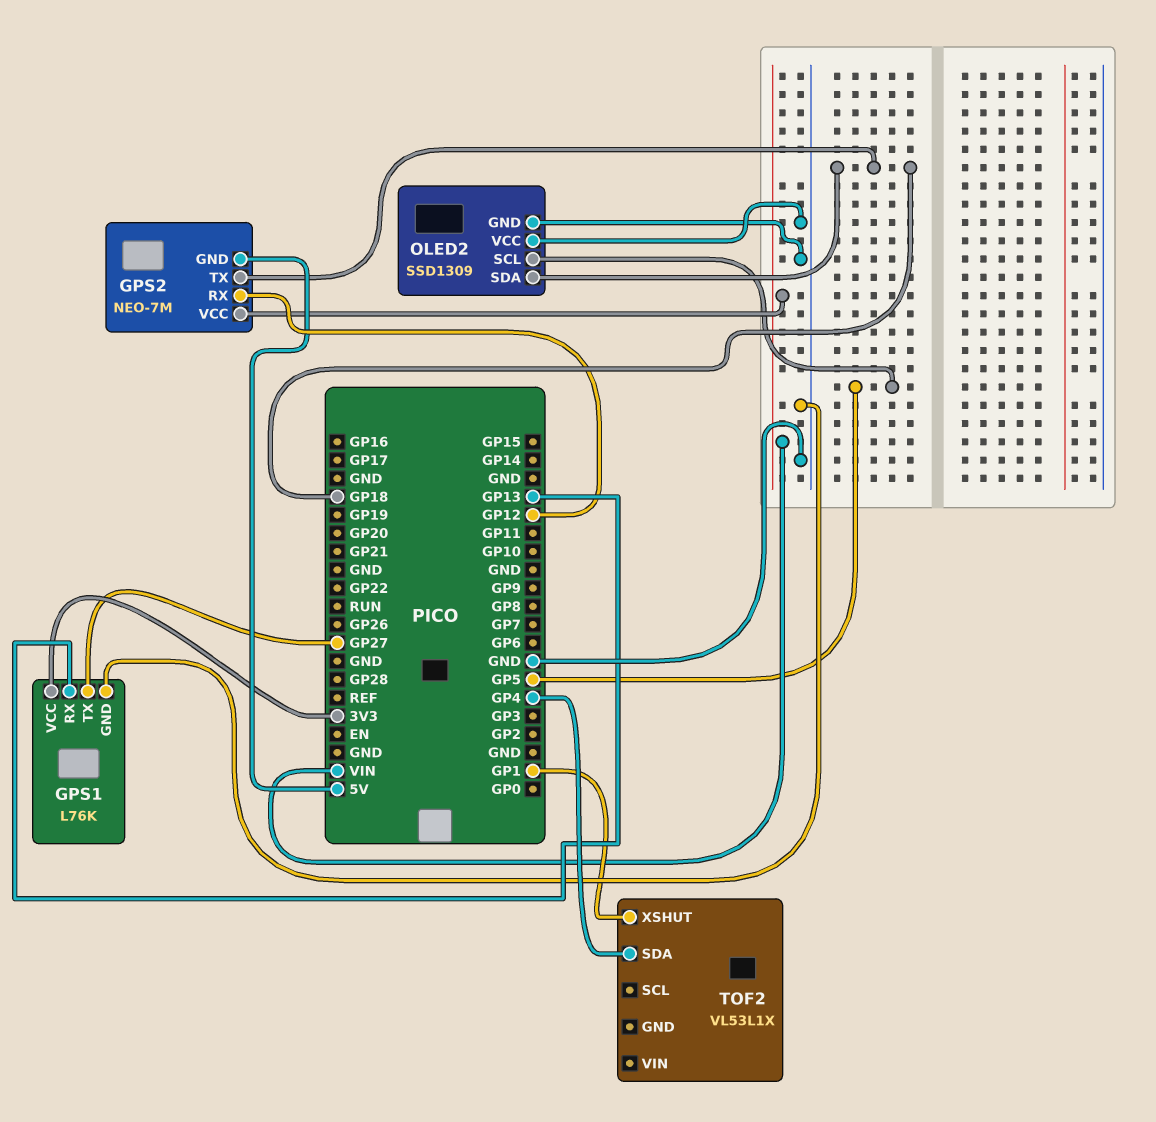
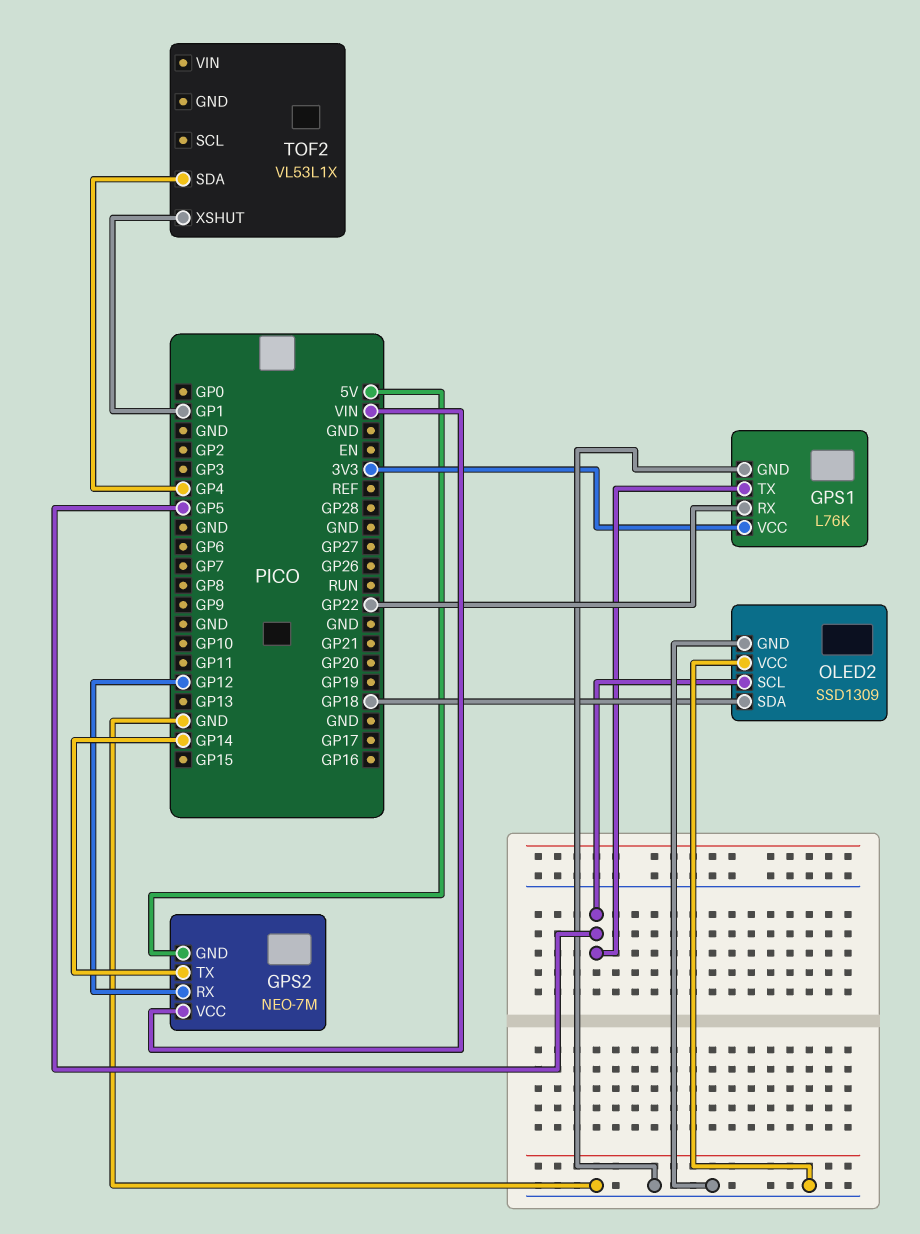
GPS1 pin RX: GP13 -> GP22
GPS1 pin TX: GP27 -> GP5
GPS2 pin TX: GP18 -> GP14

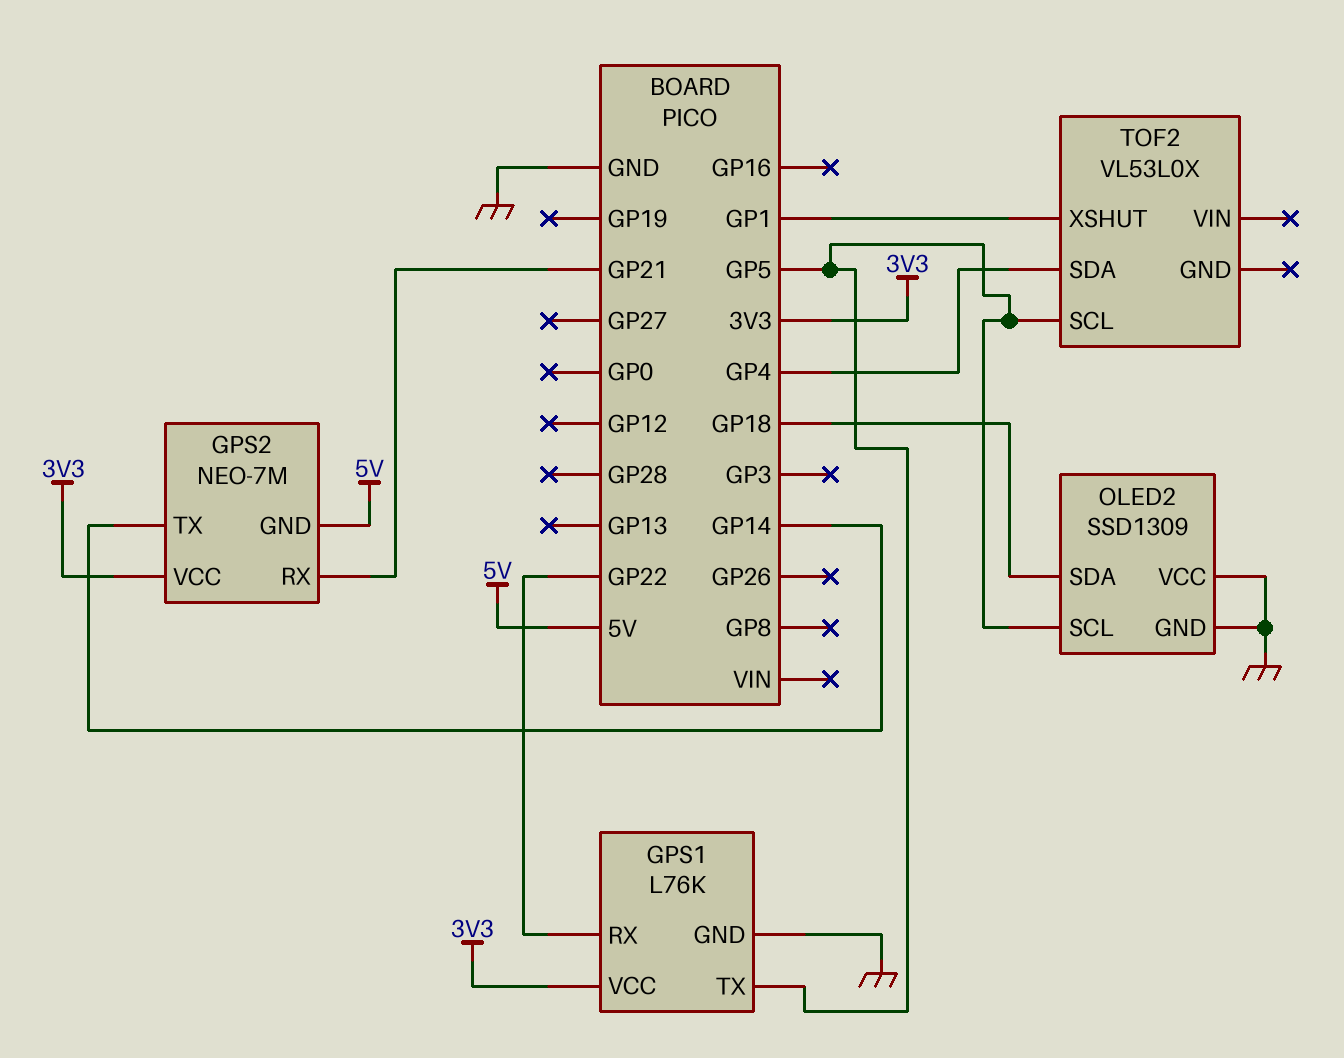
GPS2 pin RX: GP12 -> GP21
GPS2 pin VCC: VIN -> 3V3
TOF2: VL53L1X -> VL53L0X
TOF2 pin SCL: none -> GP5

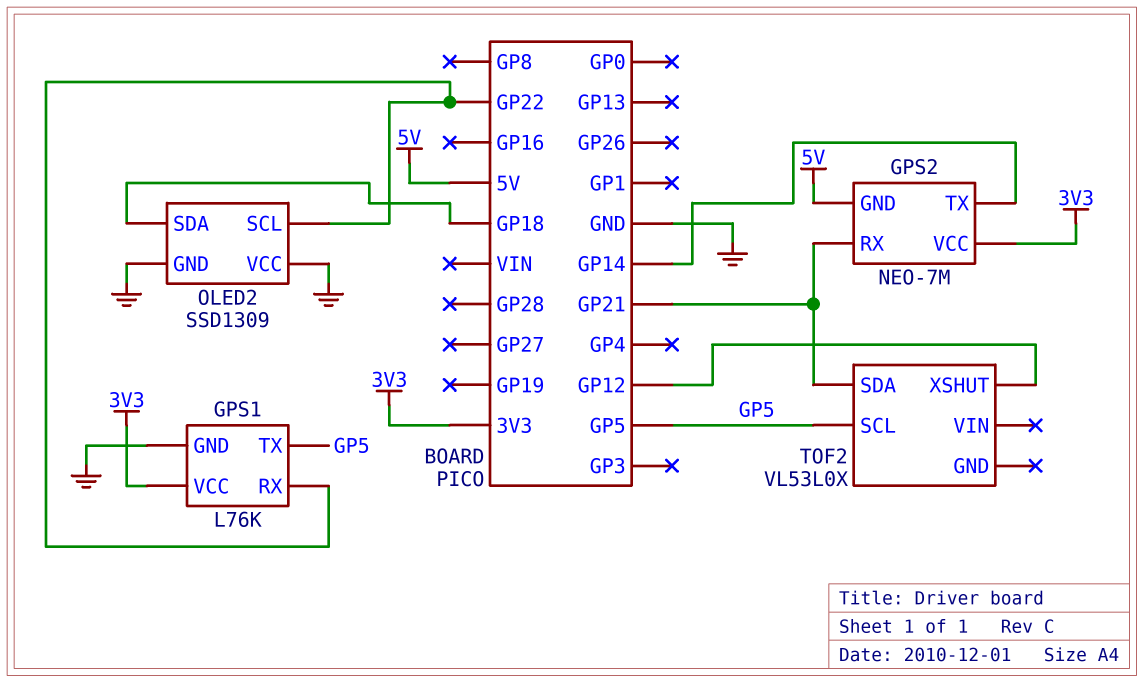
OLED2 pin SCL: GP5 -> GP22
TOF2 pin SDA: GP4 -> GP21
TOF2 pin XSHUT: GP1 -> GP12

